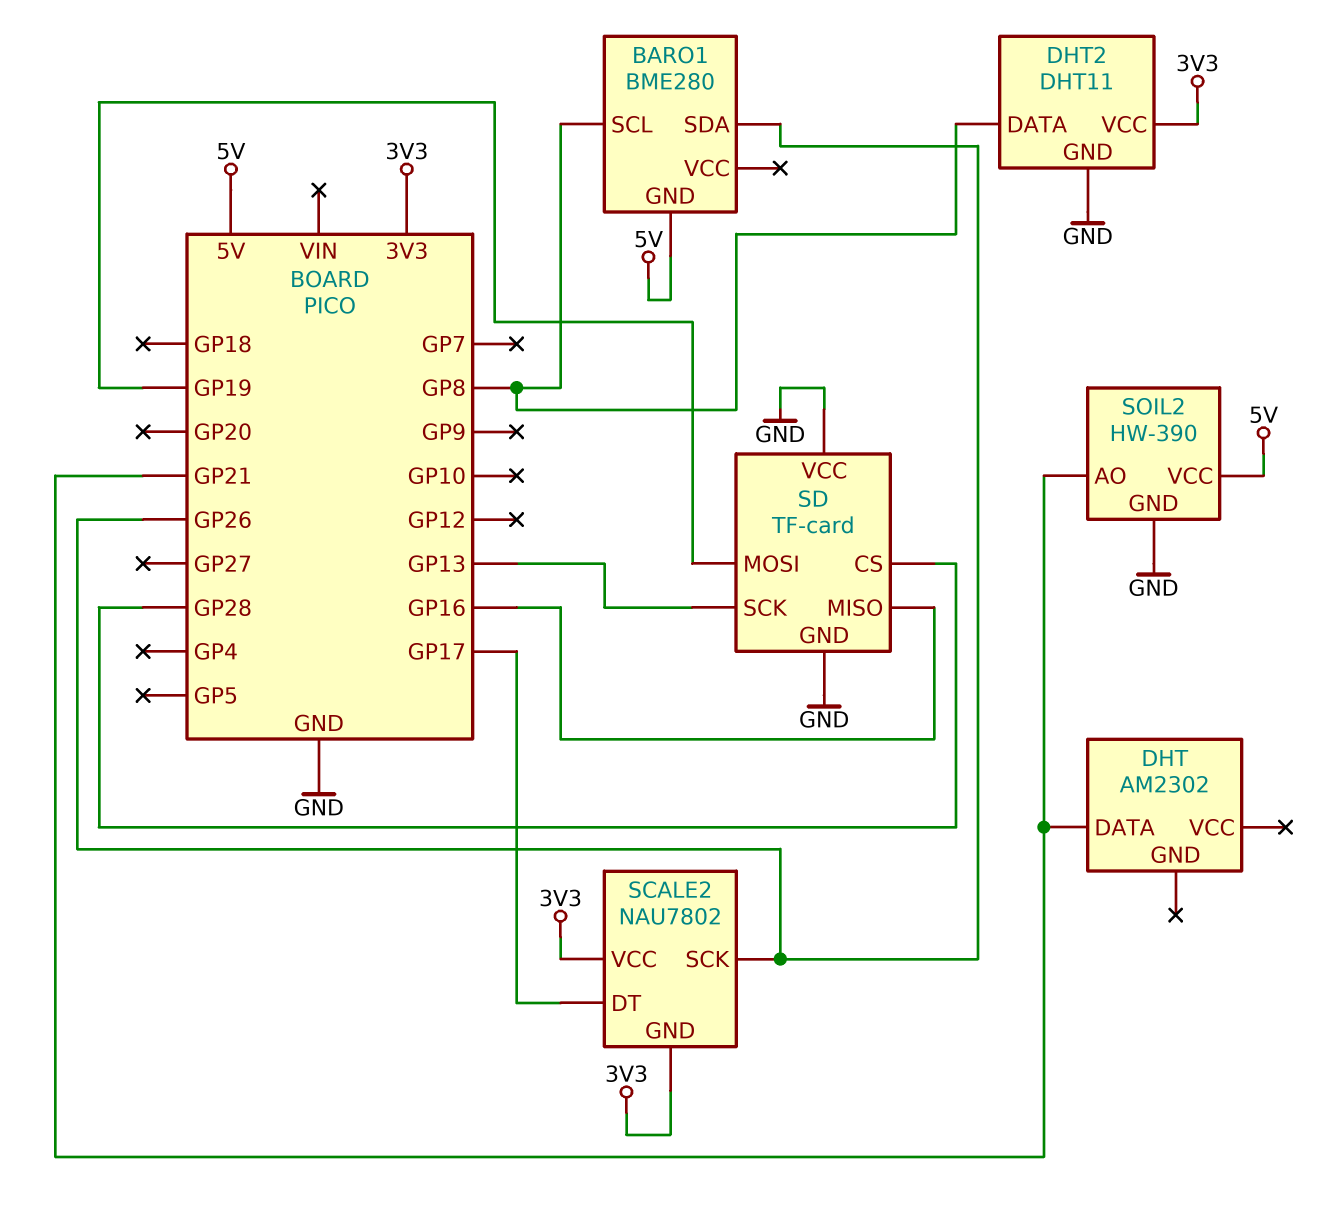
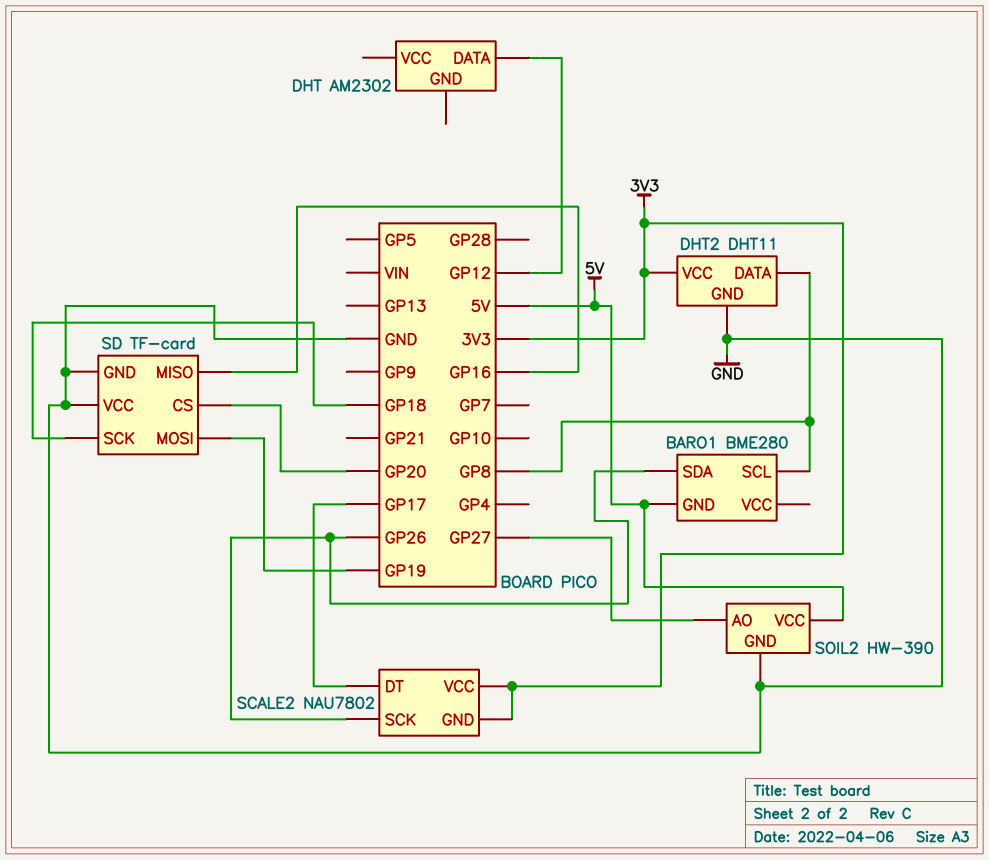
DHT pin DATA: GP21 -> GP12
SD pin CS: GP28 -> GP20
SD pin SCK: GP13 -> GP18
SOIL2 pin AO: GP21 -> GP27

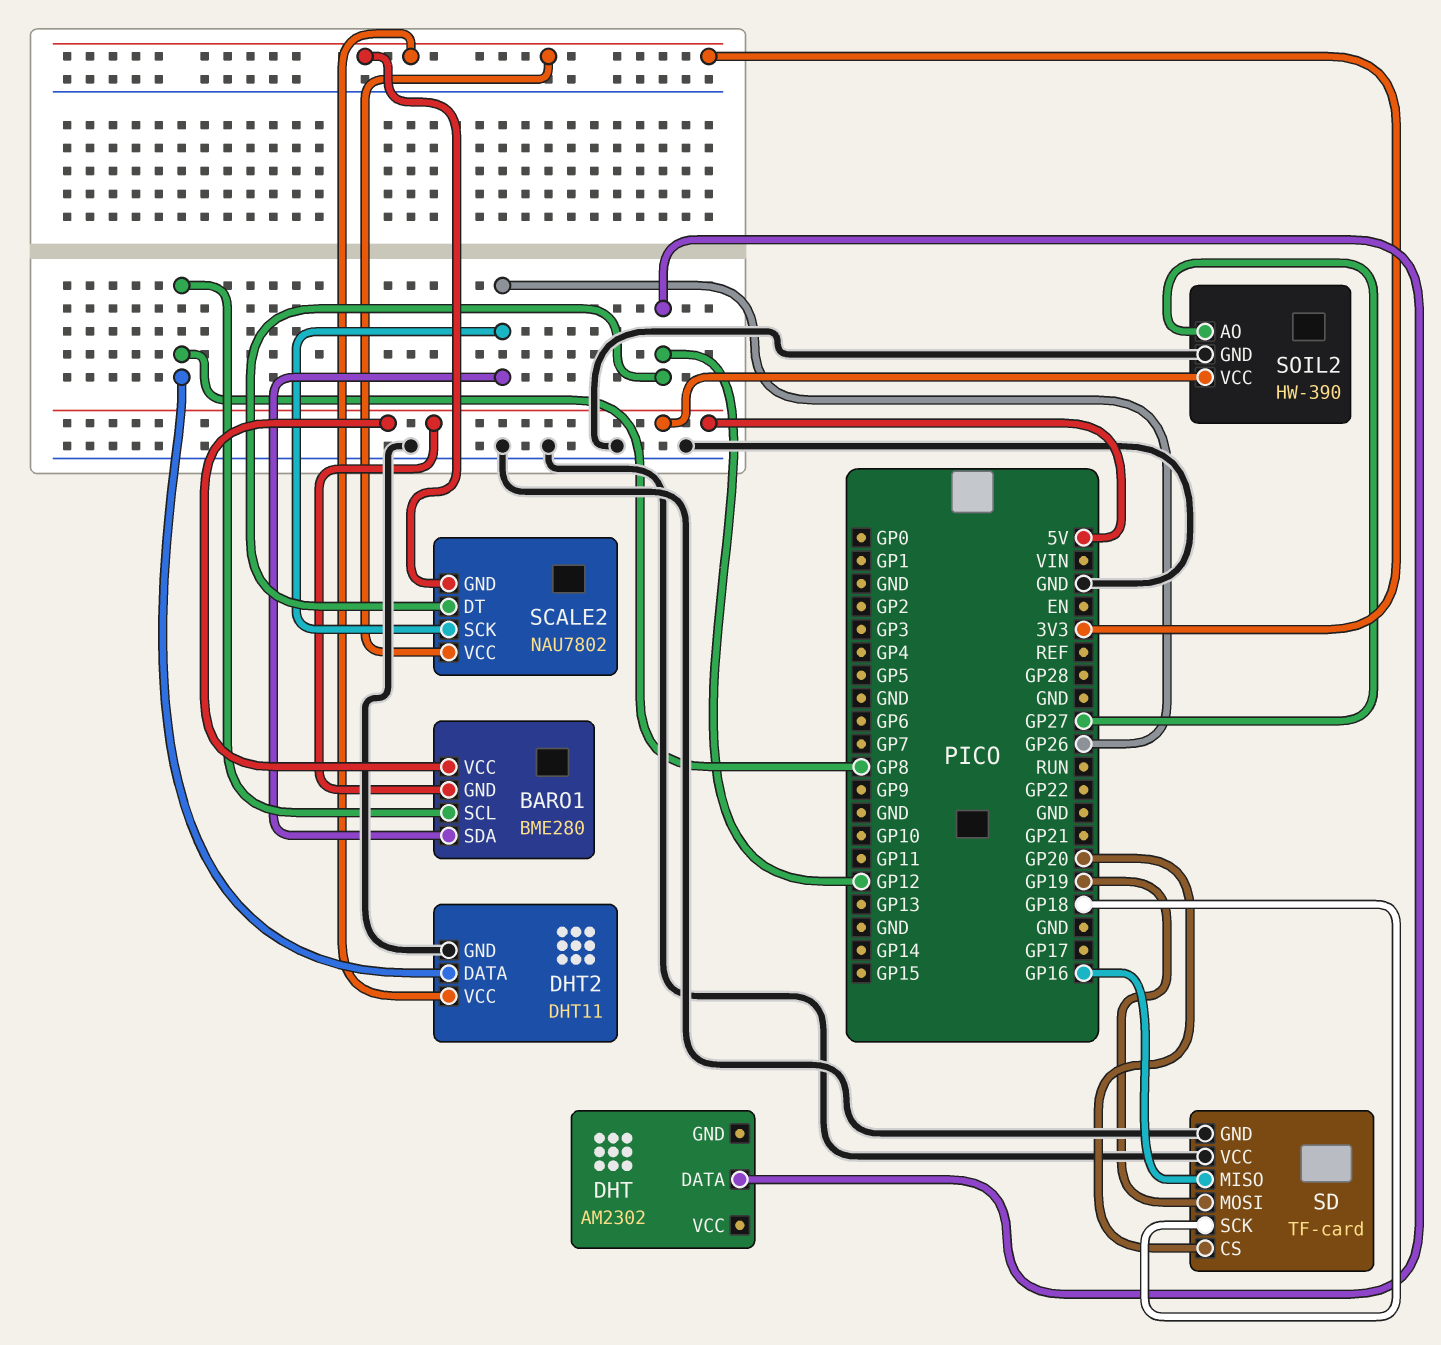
BARO1 pin VCC: none -> 5V
SCALE2 pin DT: GP17 -> GP12

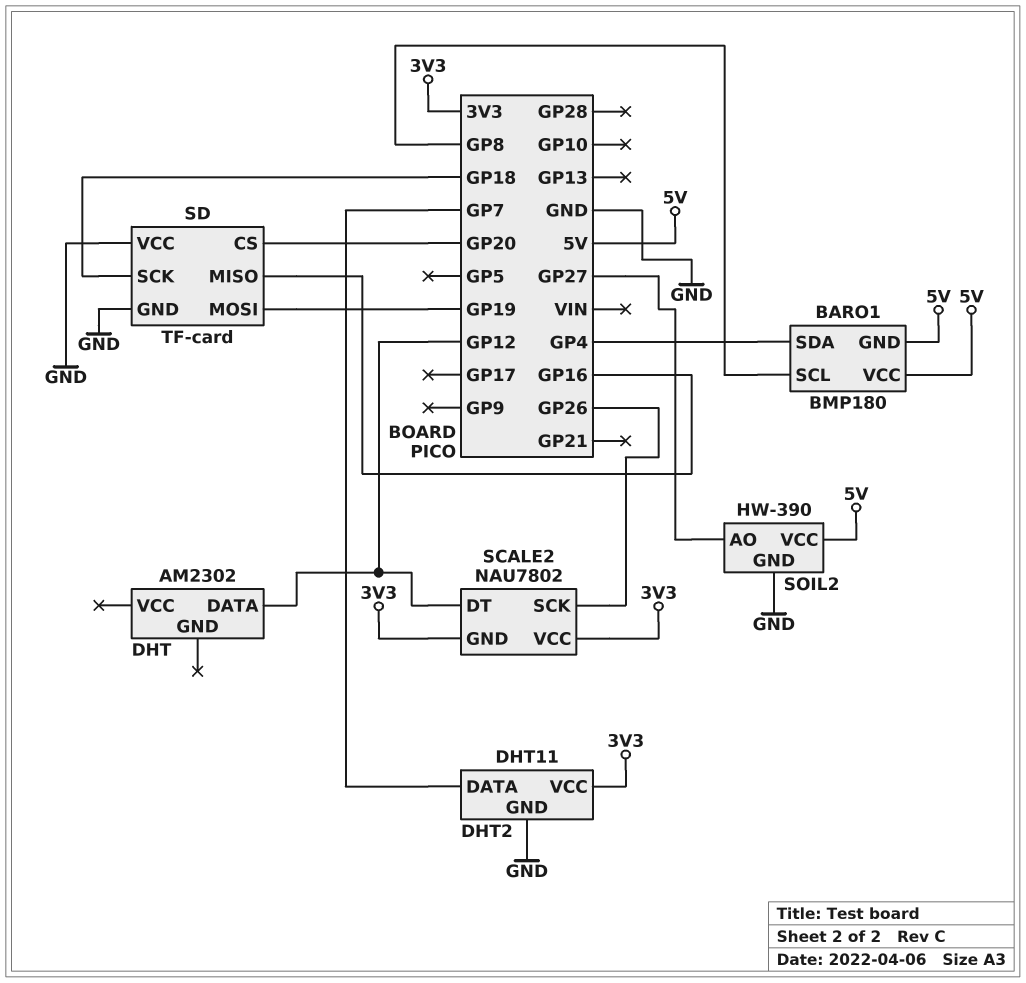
BARO1: BME280 -> BMP180
BARO1 pin SDA: GP26 -> GP4
DHT2 pin DATA: GP8 -> GP7

